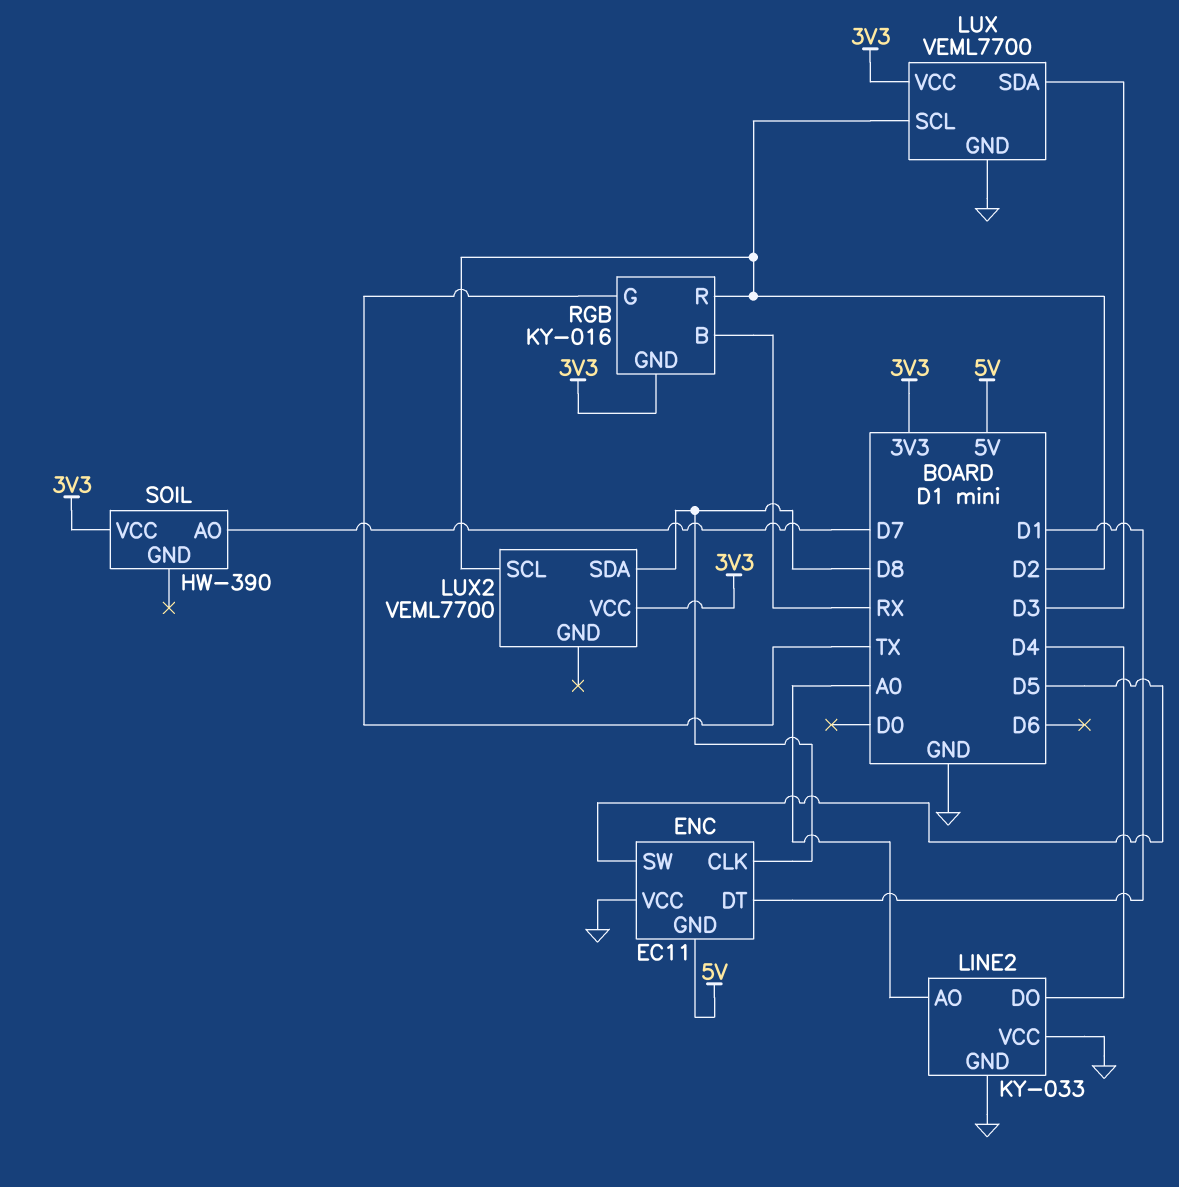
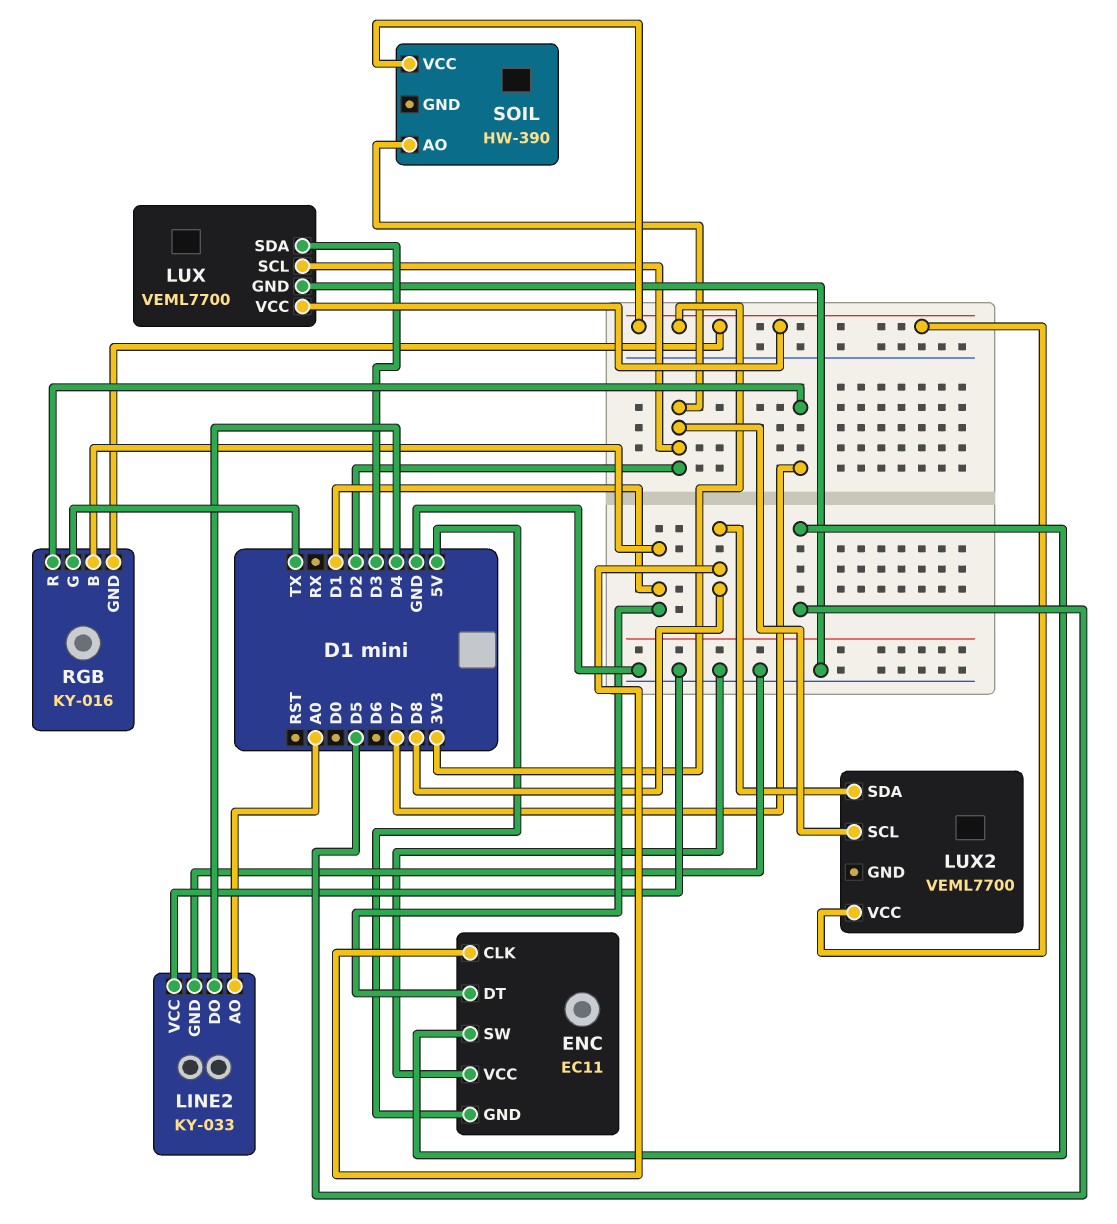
RGB pin B: RX -> D1
RGB pin R: D2 -> D7
SOIL pin AO: D7 -> D2

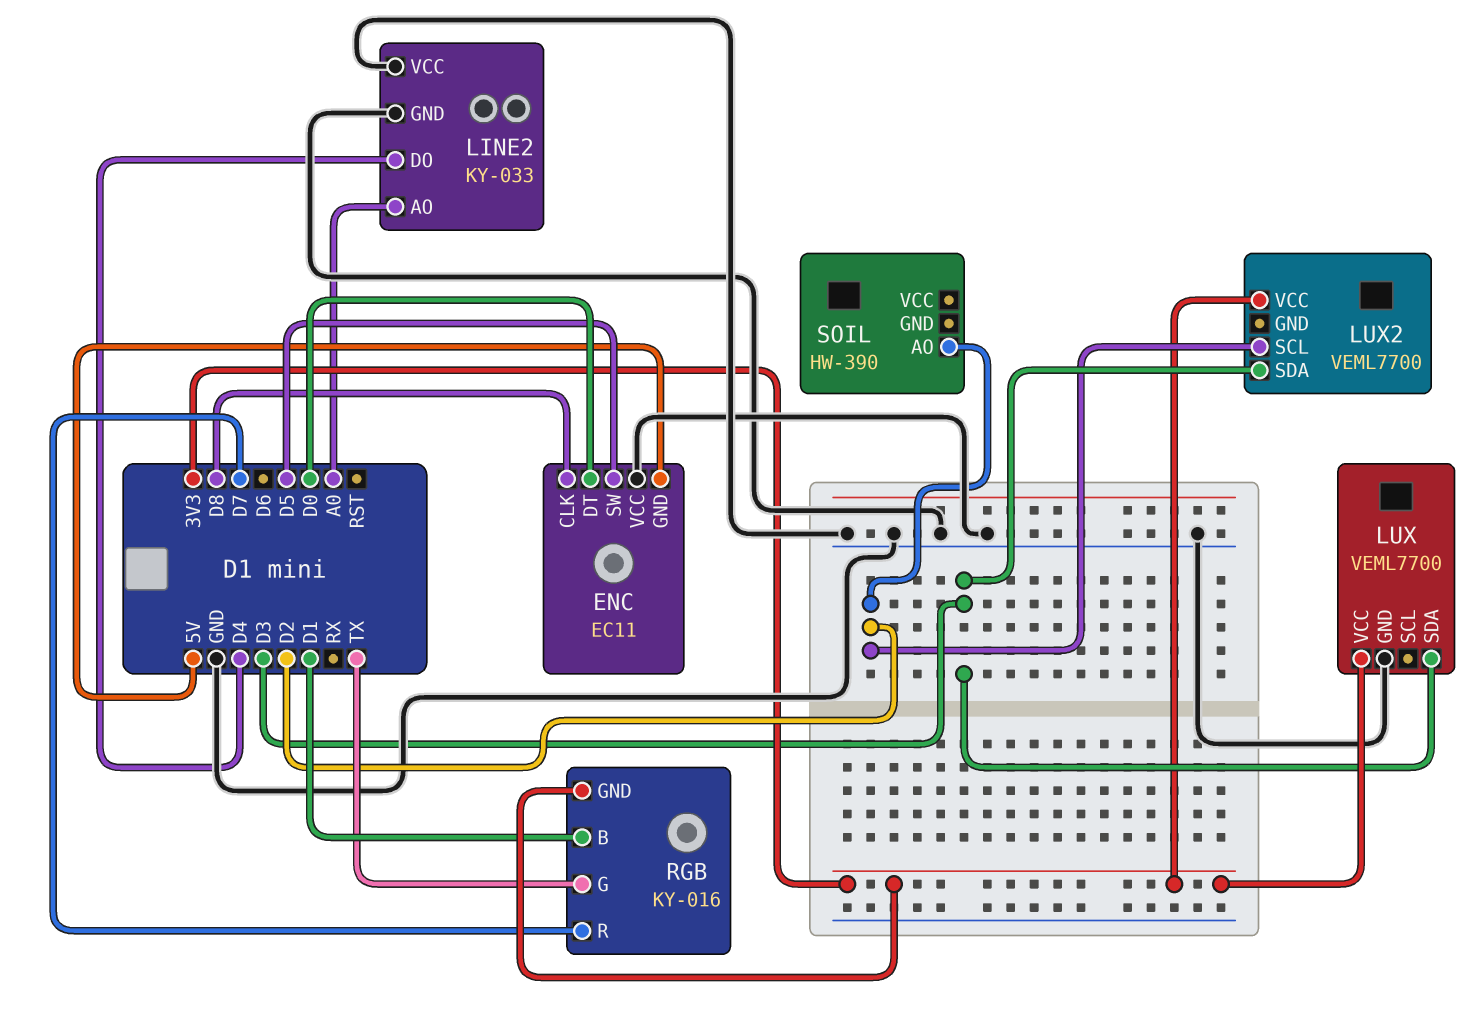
ENC pin DT: D1 -> D0
LUX pin SCL: D2 -> none
LUX2 pin SDA: D8 -> D3
SOIL pin VCC: 3V3 -> none

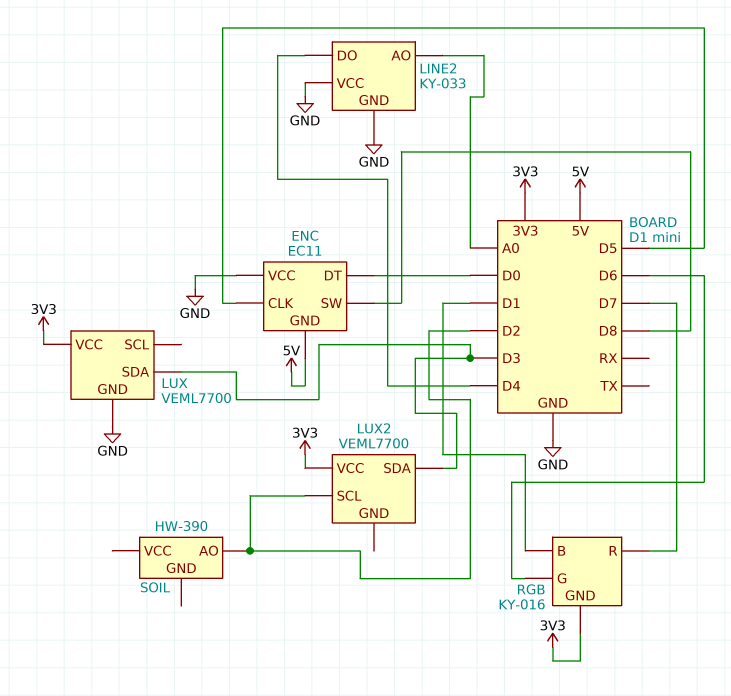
ENC pin CLK: D8 -> D5
ENC pin SW: D5 -> D8
RGB pin G: TX -> D6

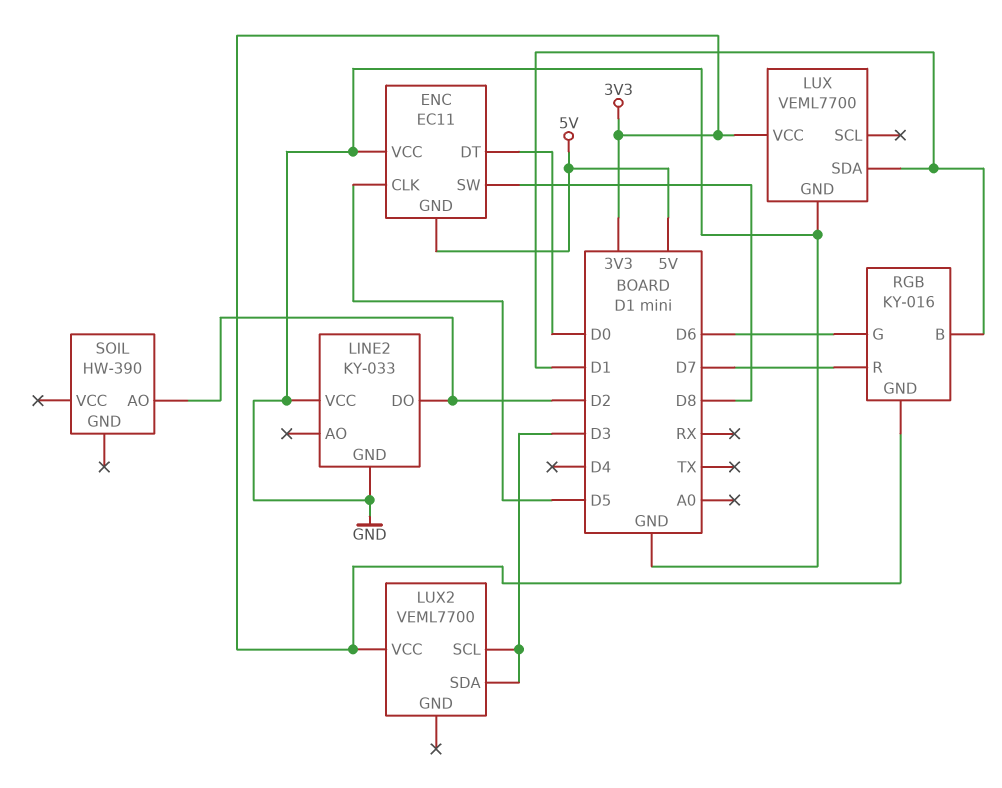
LINE2 pin AO: A0 -> none
LINE2 pin DO: D4 -> D2
LUX pin SDA: D3 -> D1
LUX2 pin SCL: D2 -> D3

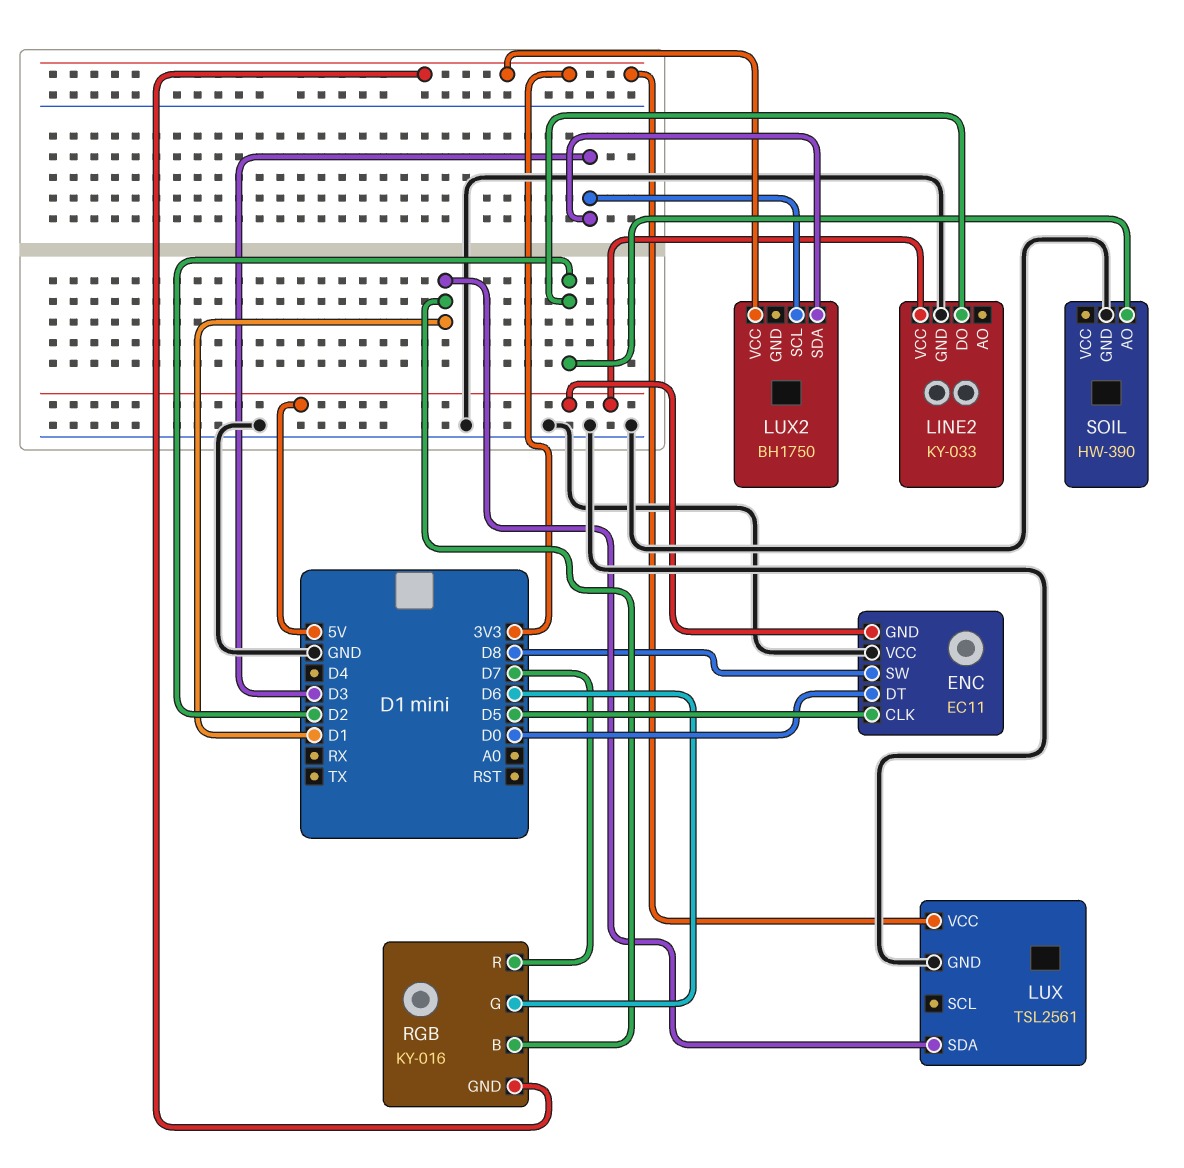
LINE2 pin VCC: GND -> 5V
LUX: VEML7700 -> TSL2561
LUX2: VEML7700 -> BH1750
SOIL pin GND: none -> GND

